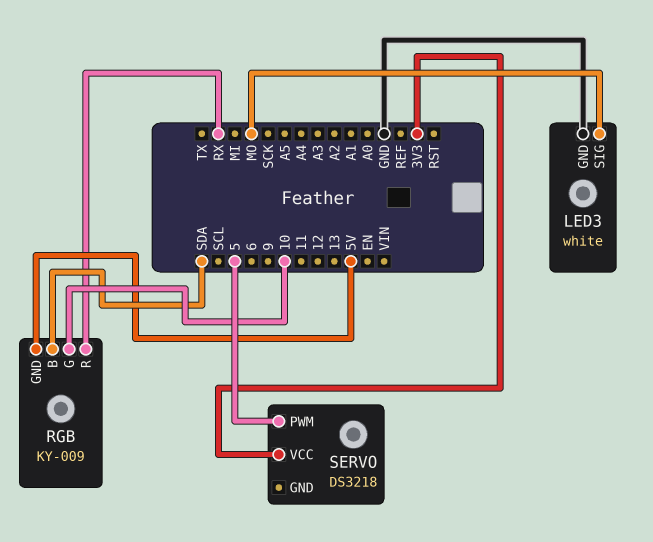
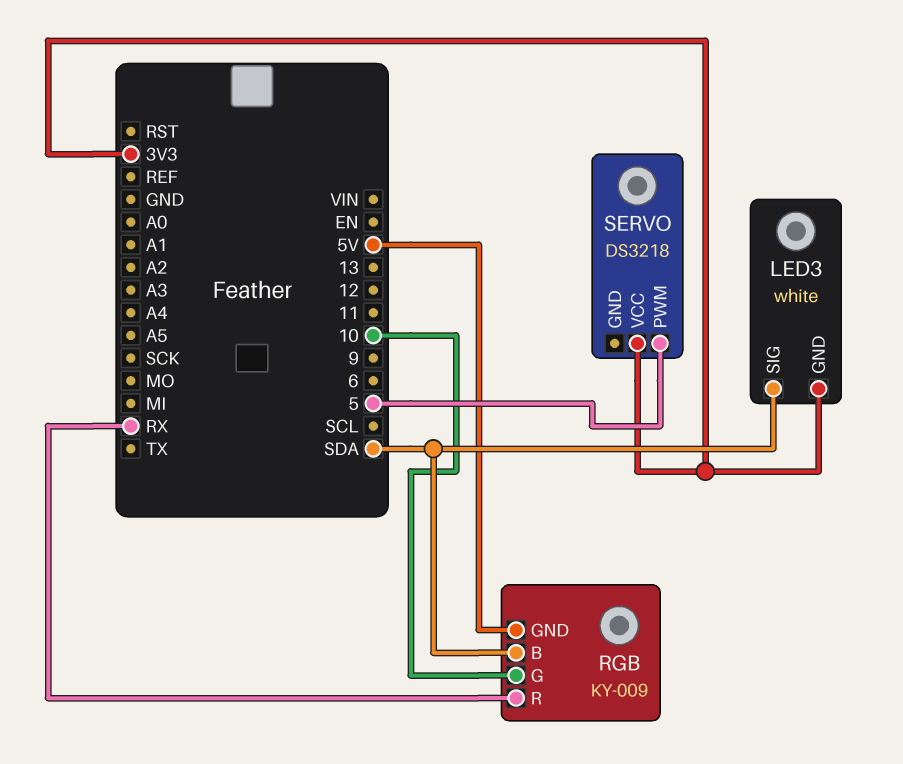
LED3 pin GND: GND -> 3V3
LED3 pin SIG: MO -> SDA

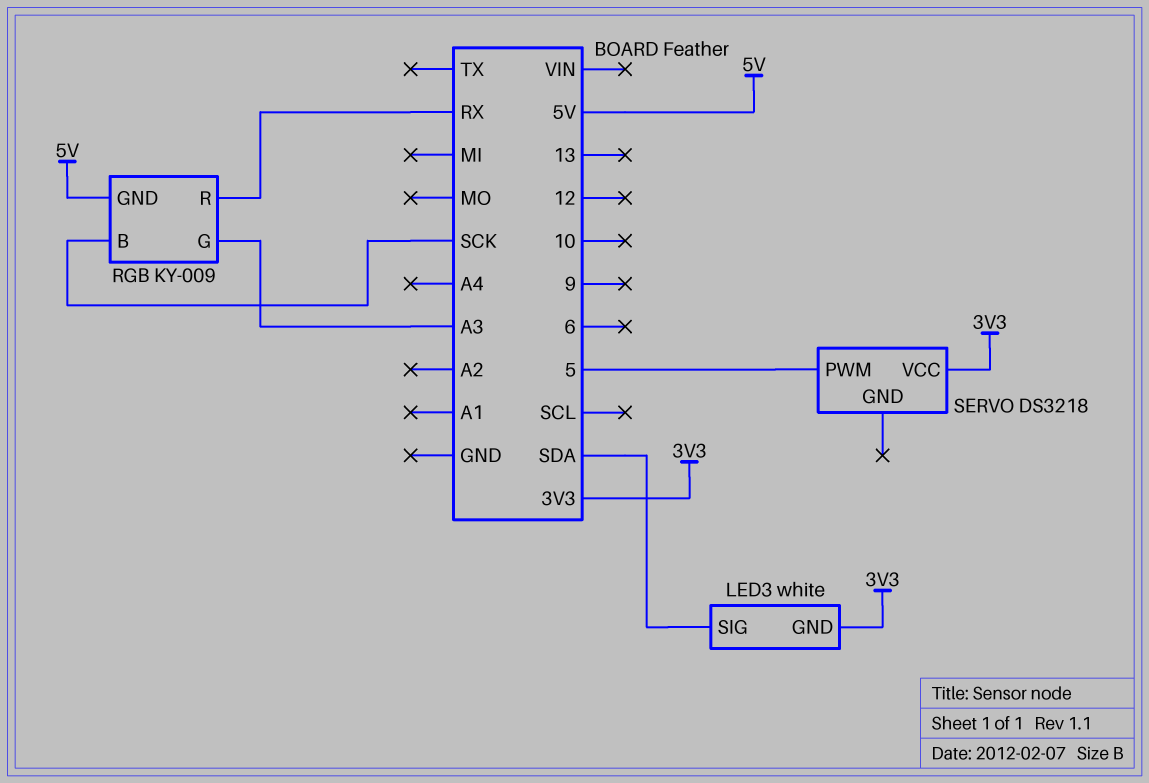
RGB pin B: SDA -> SCK
RGB pin G: 10 -> A3

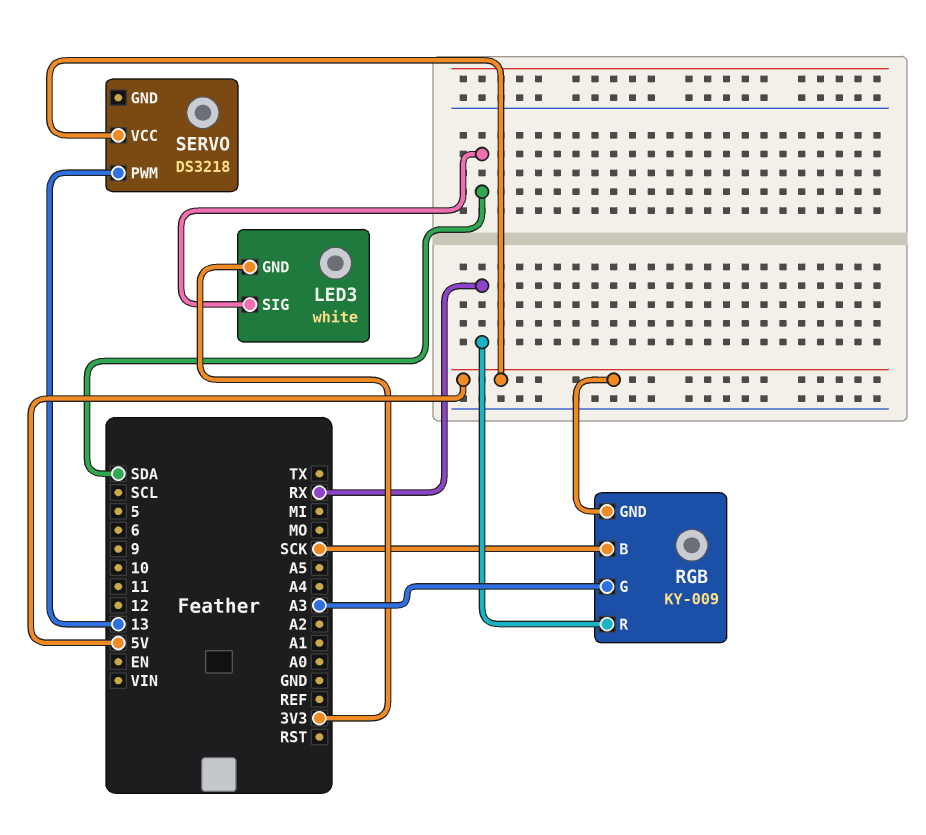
SERVO pin PWM: 5 -> 13
SERVO pin VCC: 3V3 -> 5V

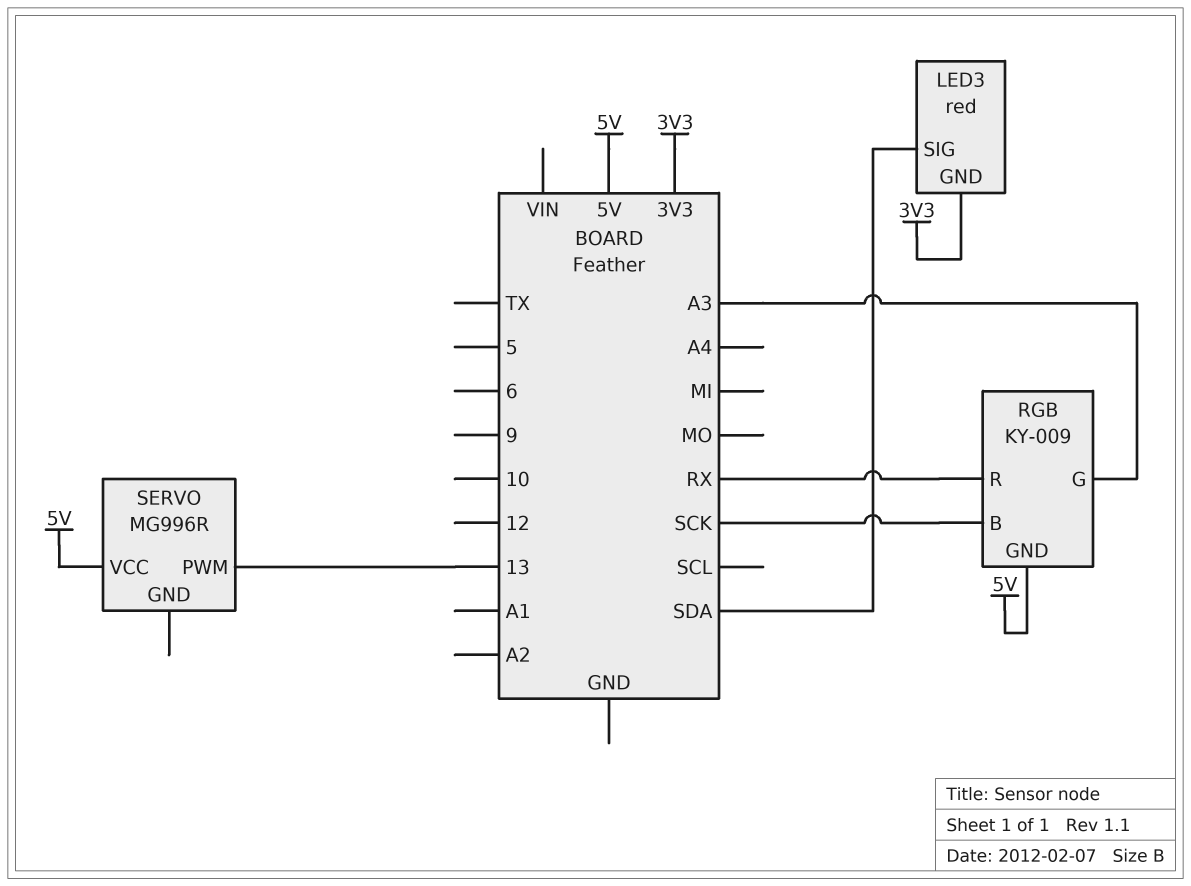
LED3: white -> red
SERVO: DS3218 -> MG996R

